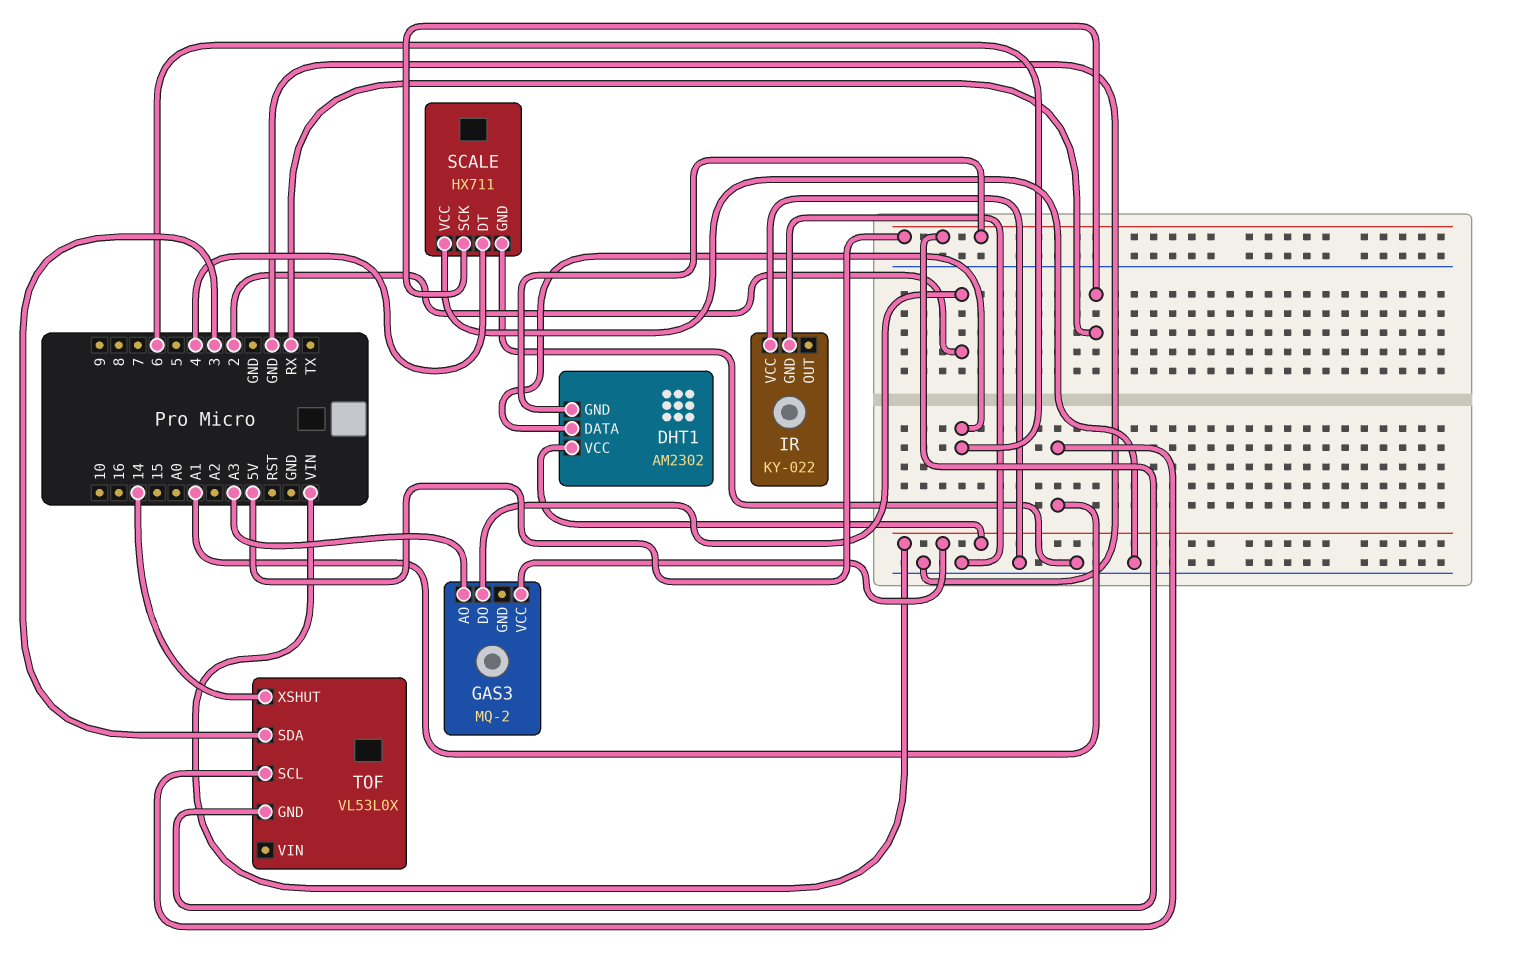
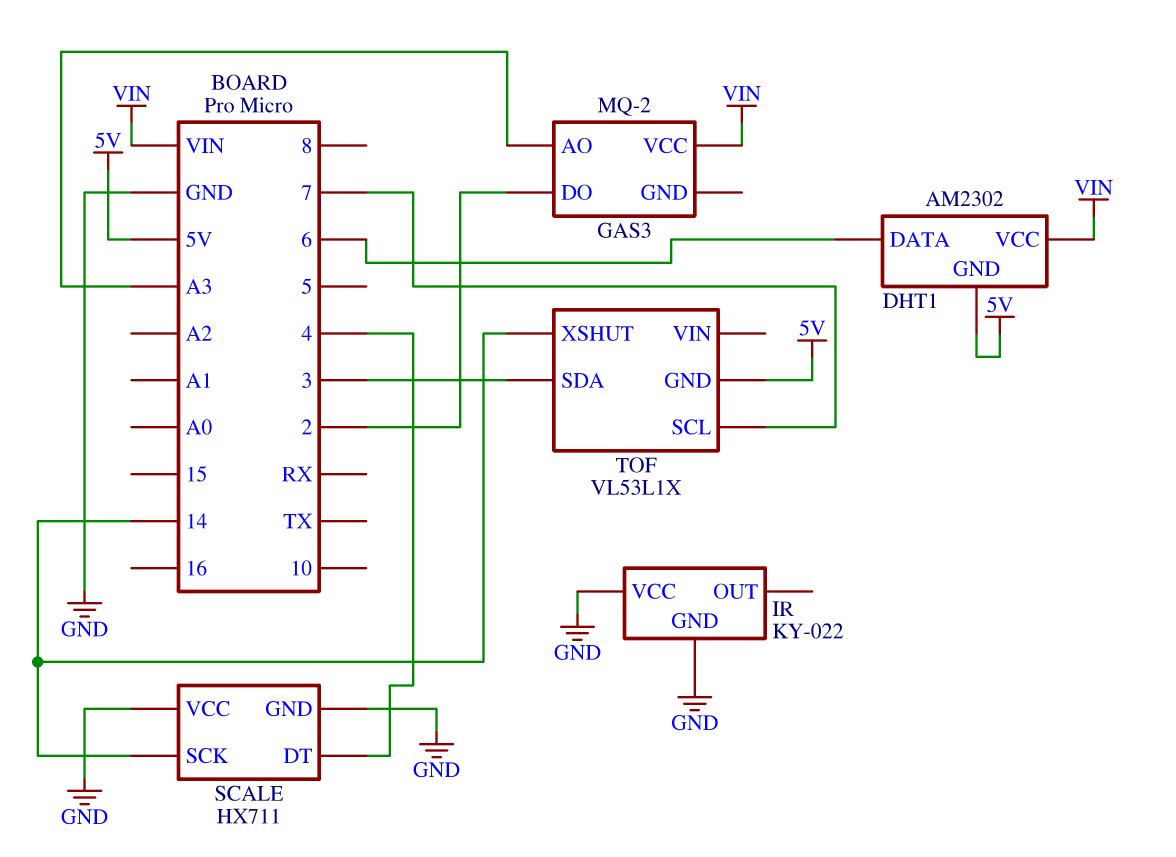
SCALE pin SCK: RX -> 14
TOF: VL53L0X -> VL53L1X
TOF pin SCL: A1 -> 7

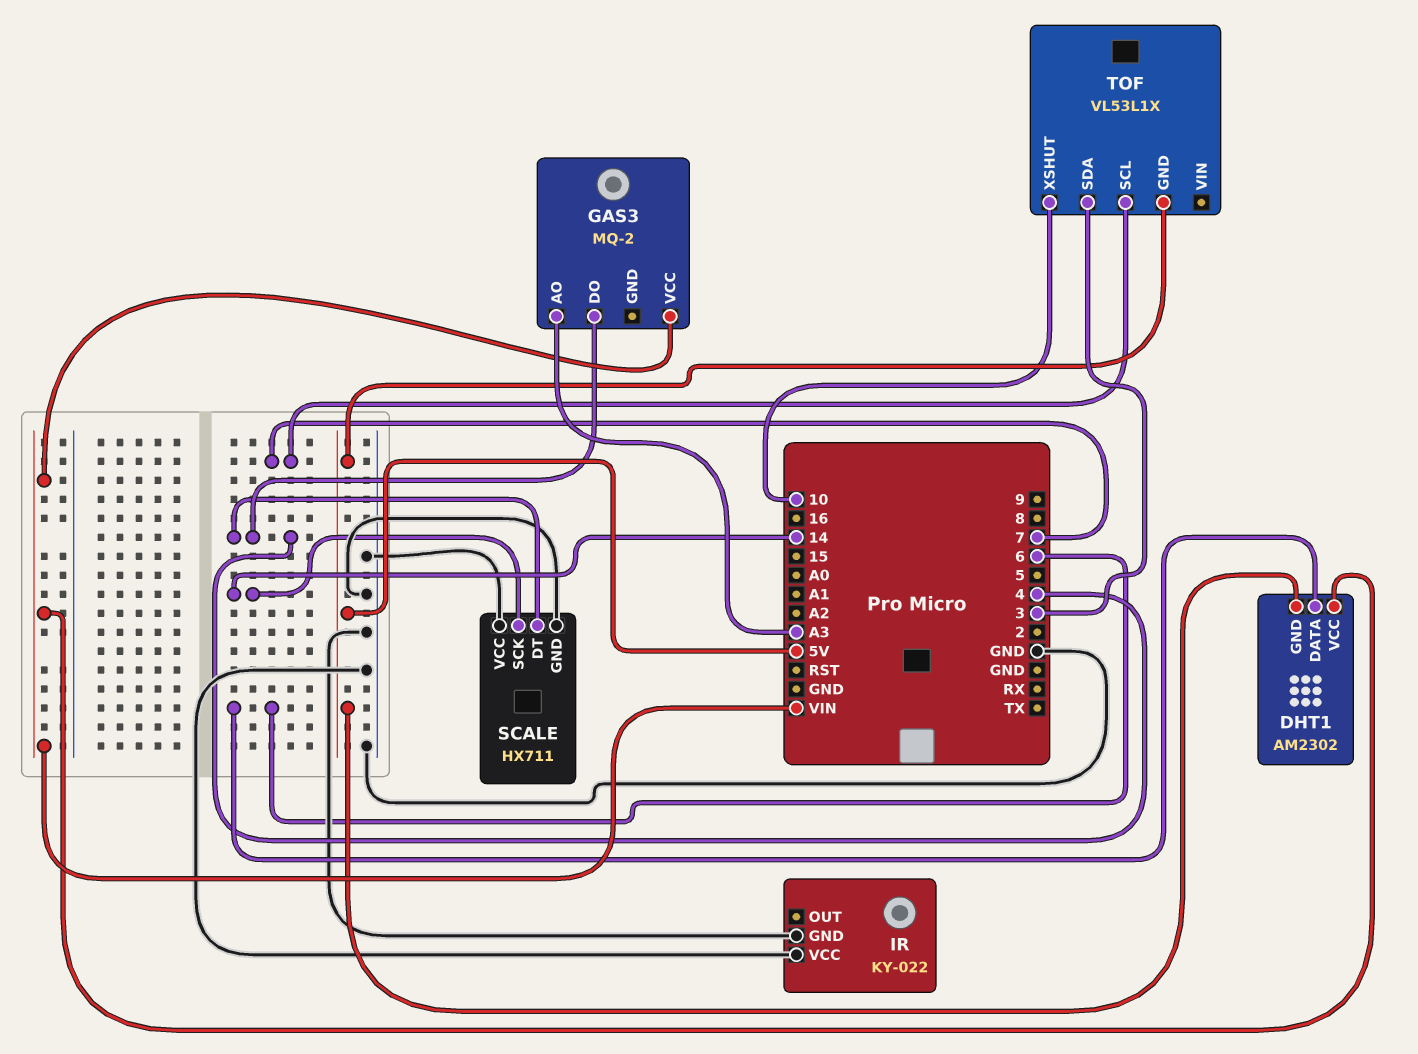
GAS3 pin DO: 2 -> 4
TOF pin XSHUT: 14 -> 10

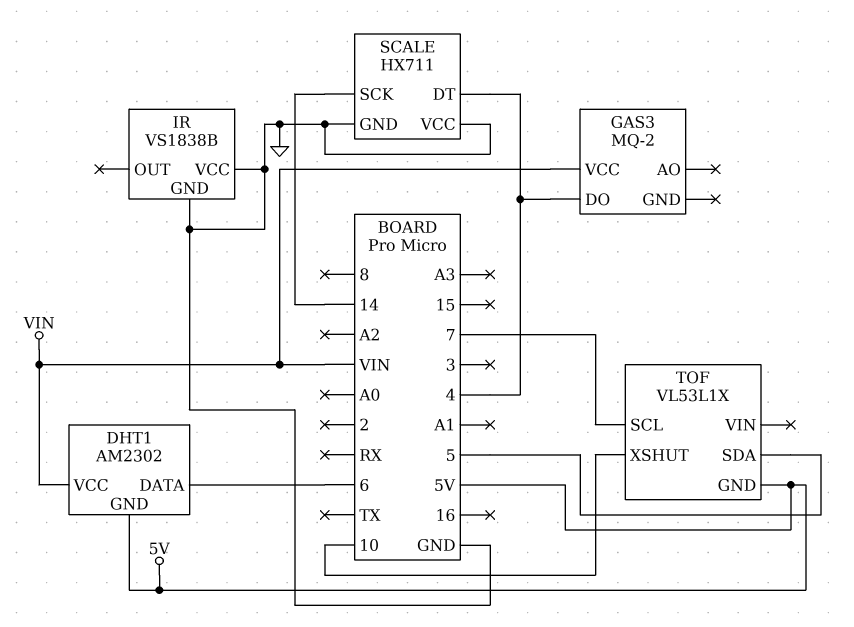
GAS3 pin AO: A3 -> none
IR: KY-022 -> VS1838B
TOF pin SDA: 3 -> 5

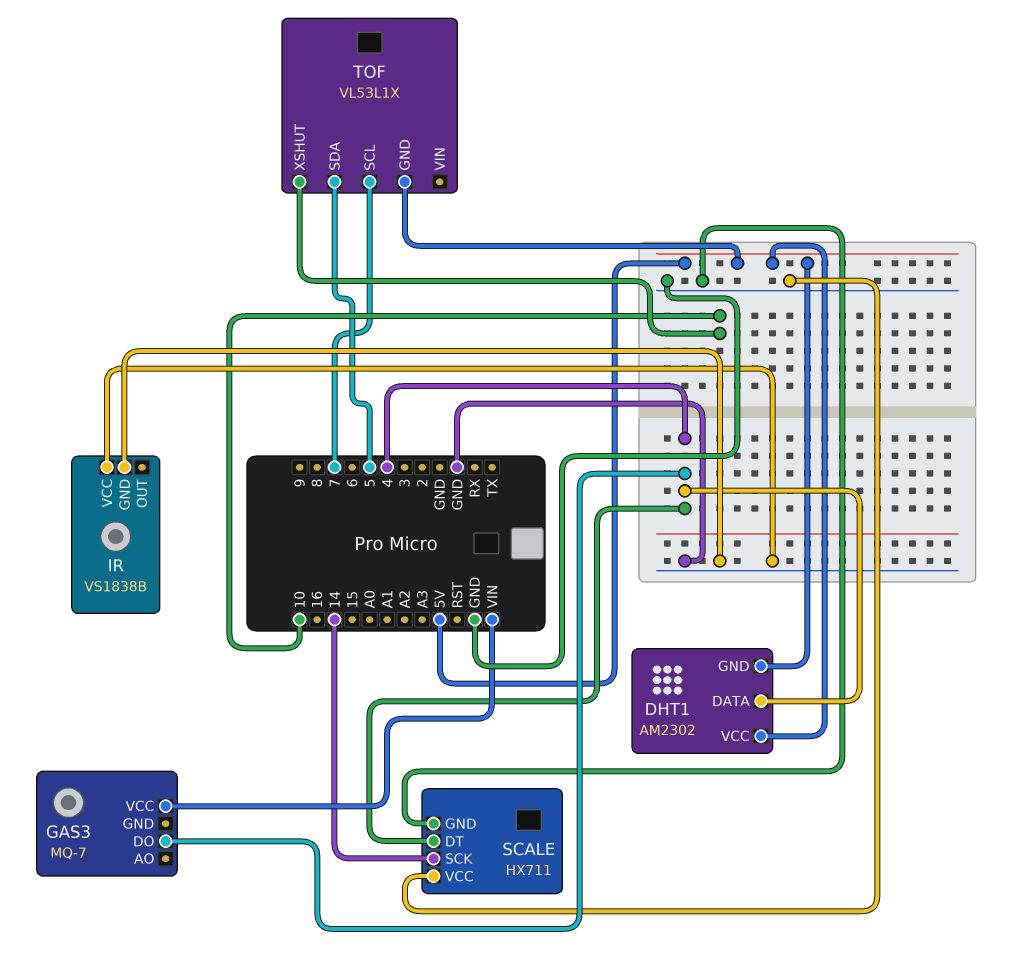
DHT1 pin DATA: 6 -> 4
DHT1 pin VCC: VIN -> 5V
GAS3: MQ-2 -> MQ-7

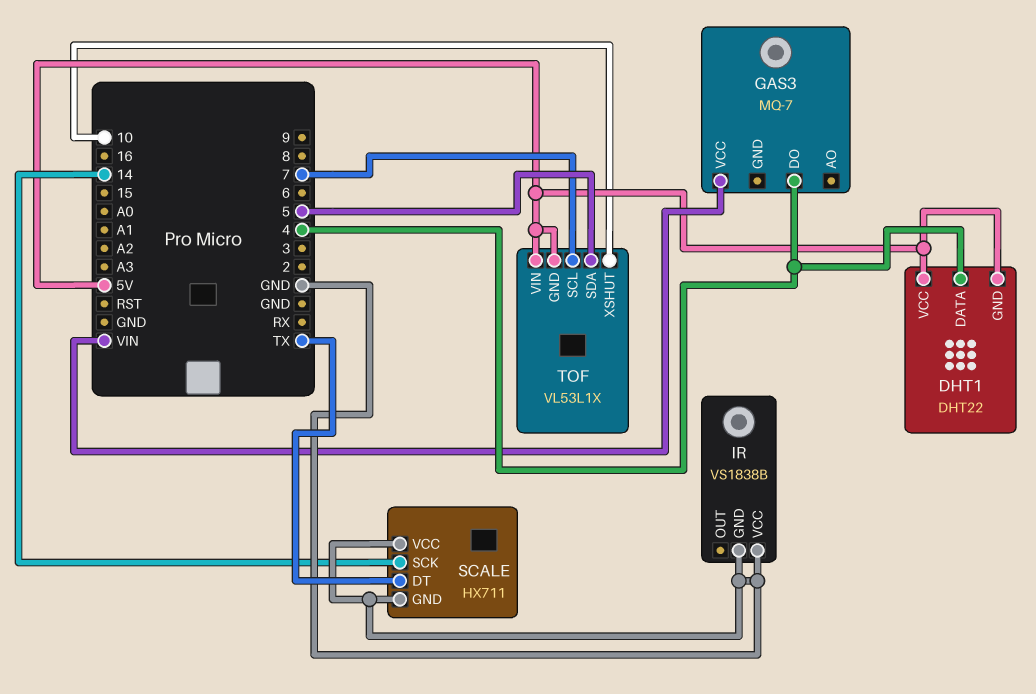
DHT1: AM2302 -> DHT22
SCALE pin DT: 4 -> TX
TOF pin VIN: none -> 5V

